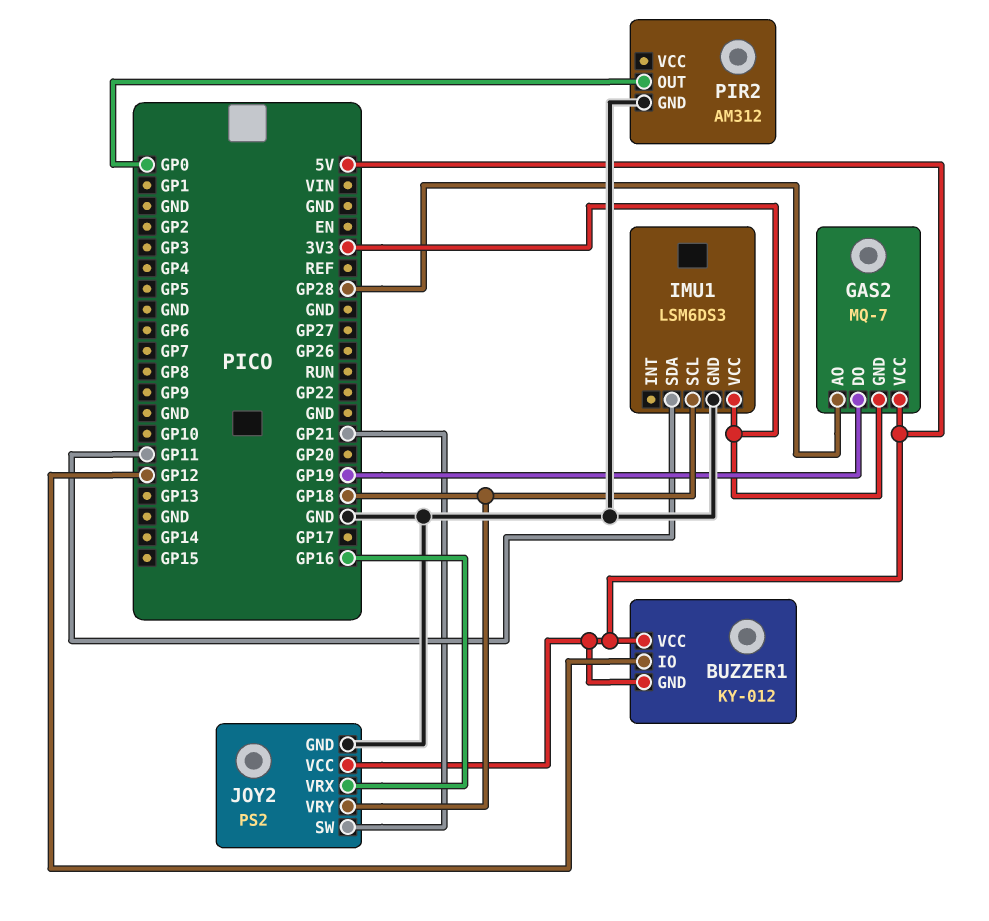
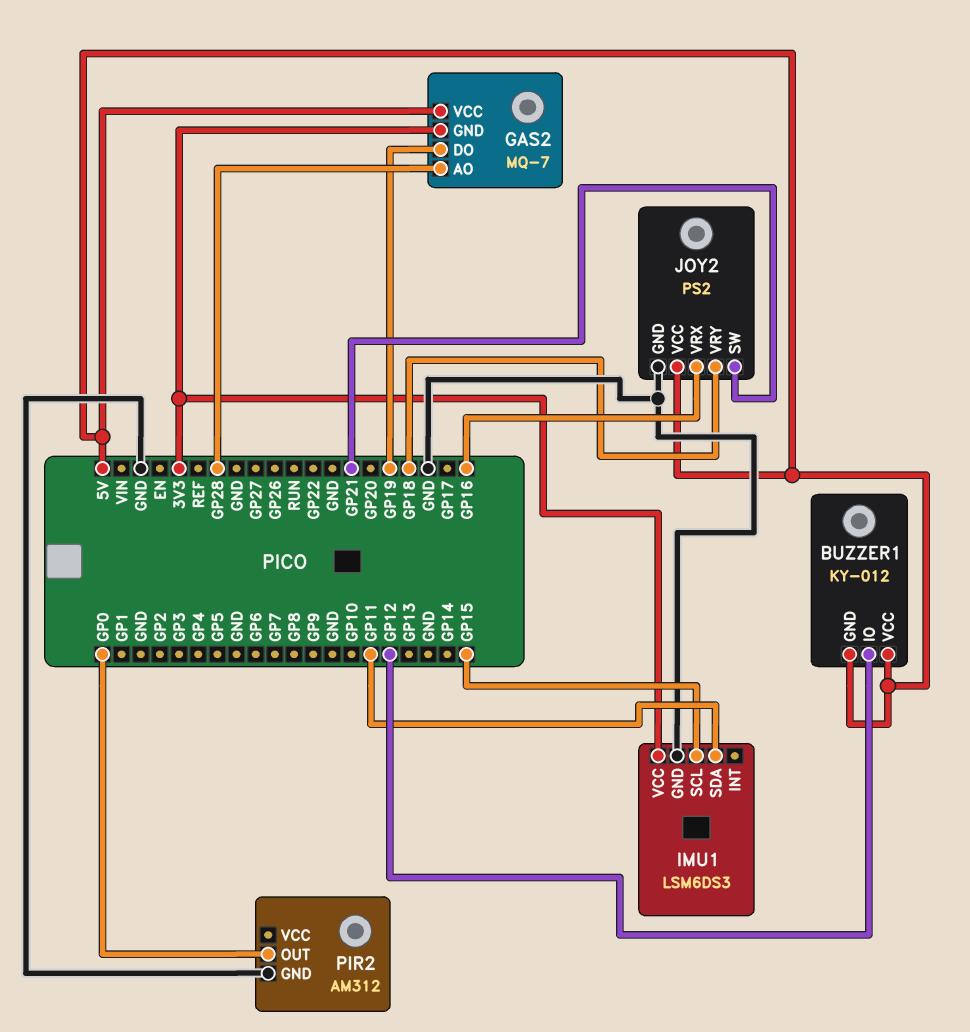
IMU1 pin SCL: GP18 -> GP15

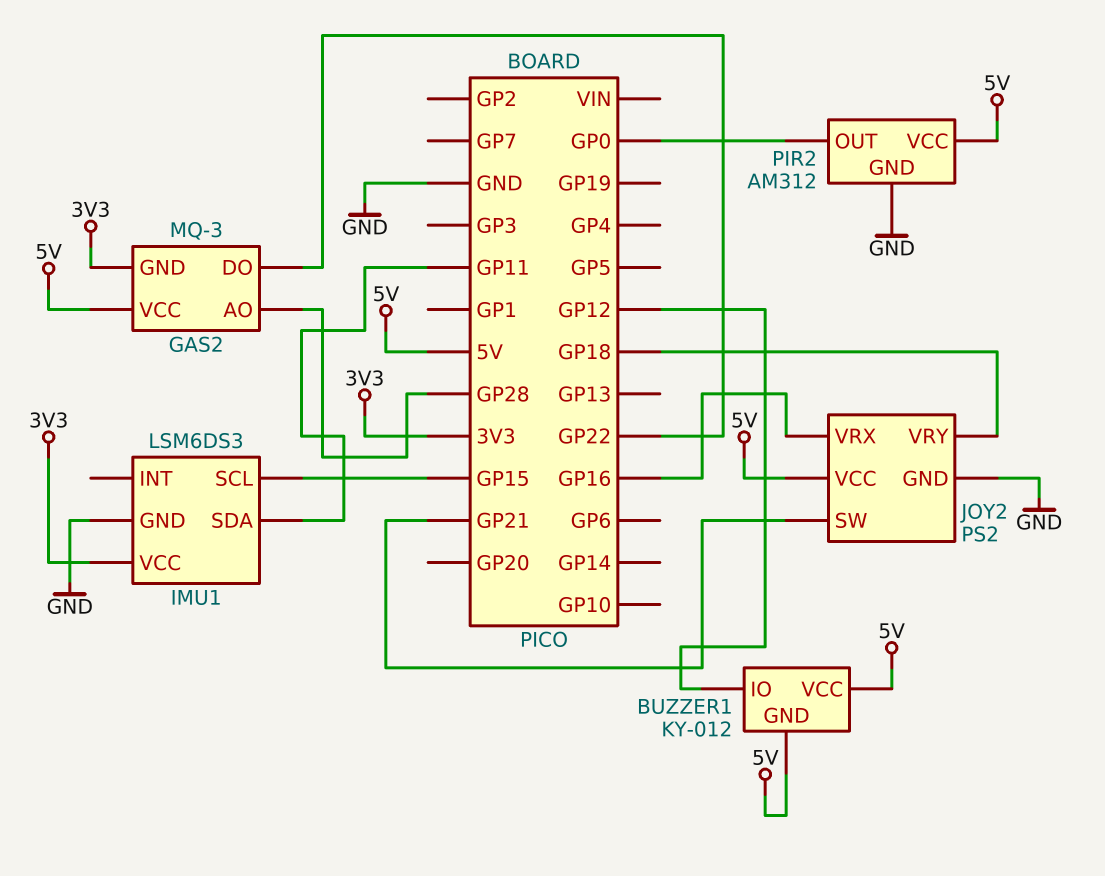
GAS2: MQ-7 -> MQ-3
GAS2 pin DO: GP19 -> GP22
PIR2 pin VCC: none -> 5V

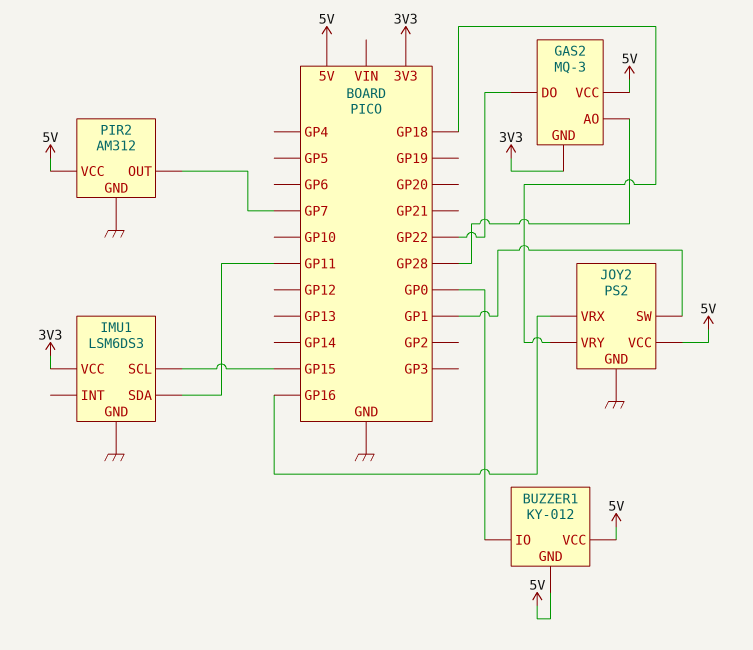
BUZZER1 pin IO: GP12 -> GP0
JOY2 pin SW: GP21 -> GP1
PIR2 pin OUT: GP0 -> GP7

